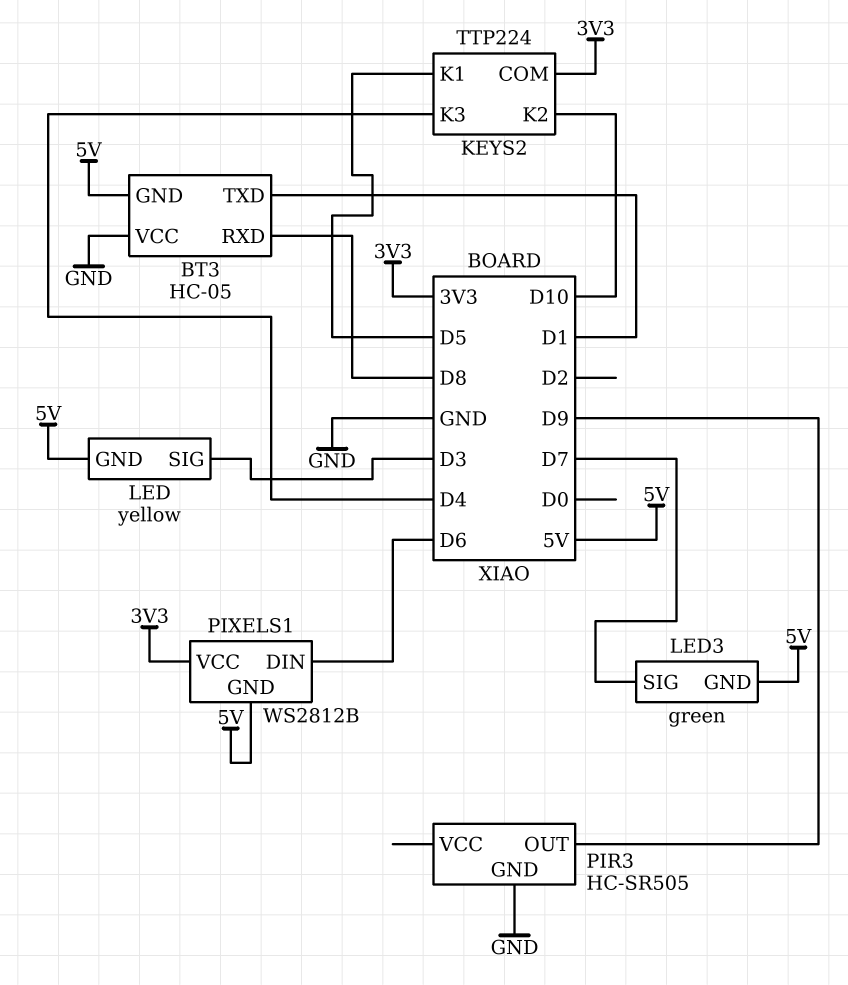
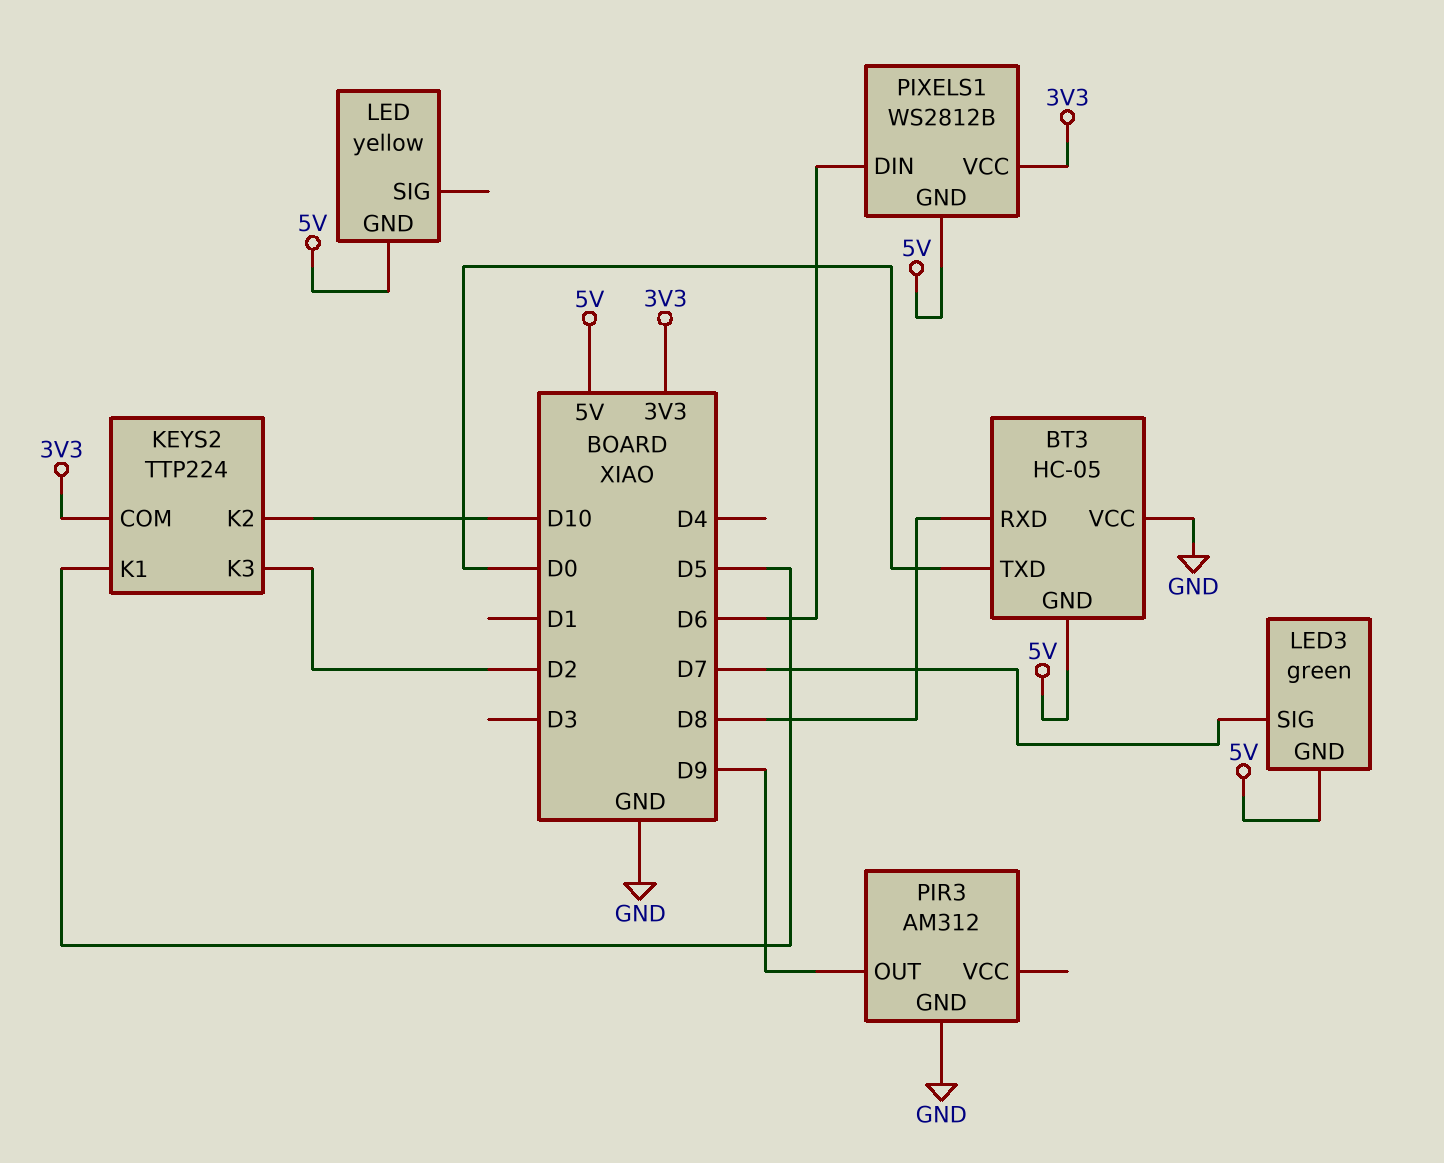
BT3 pin TXD: D1 -> D0
KEYS2 pin K3: D4 -> D2
LED pin SIG: D3 -> none
PIR3: HC-SR505 -> AM312

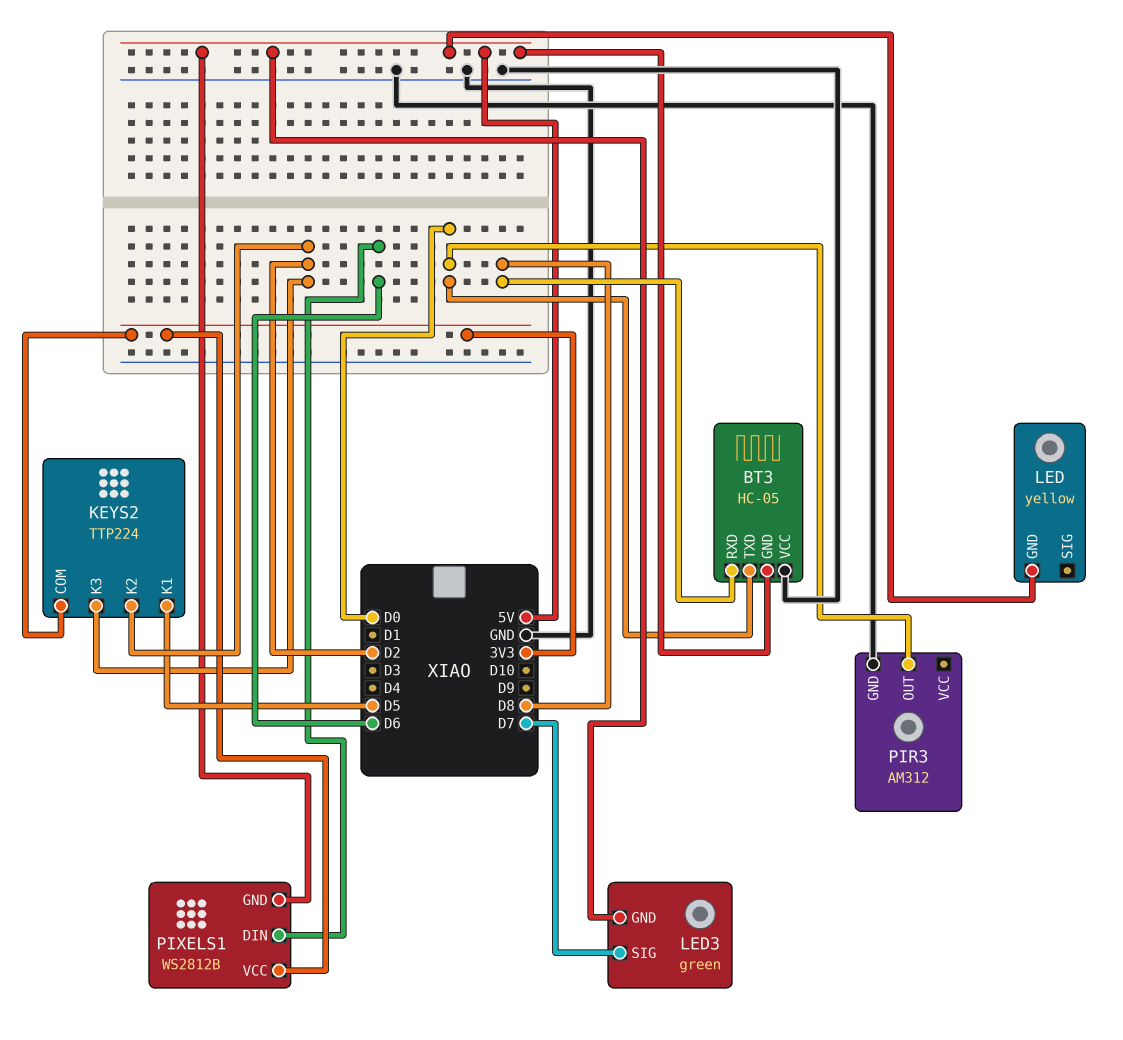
KEYS2 pin K2: D10 -> D2
PIR3 pin OUT: D9 -> D0

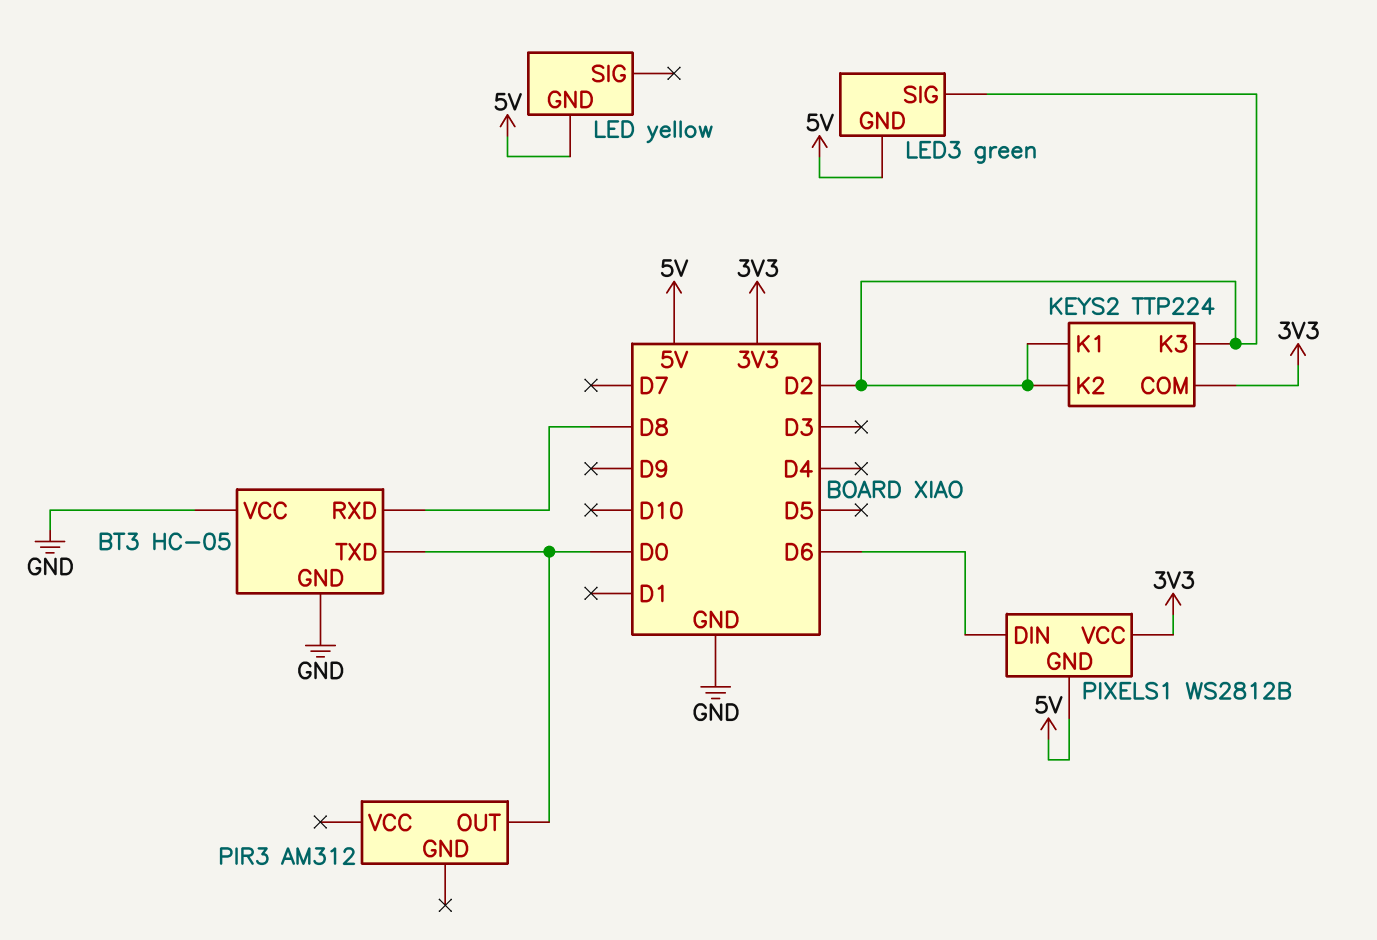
BT3 pin GND: 5V -> GND
KEYS2 pin K1: D5 -> D2
LED3 pin SIG: D7 -> D2
PIR3 pin GND: GND -> none

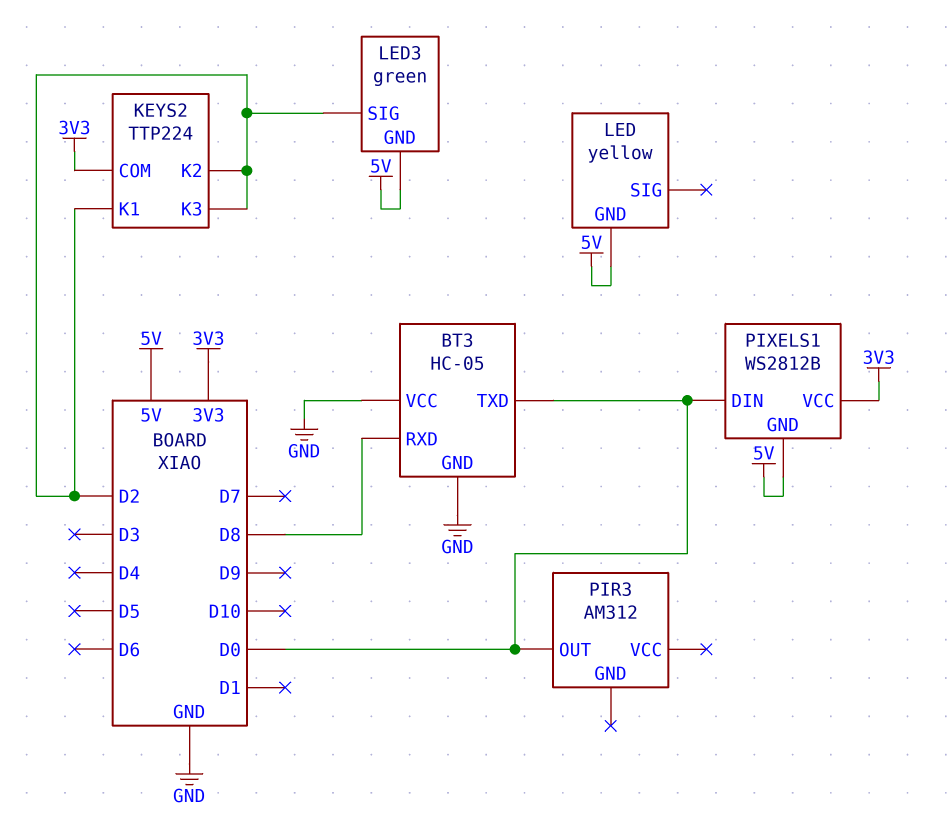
PIXELS1 pin DIN: D6 -> D0

